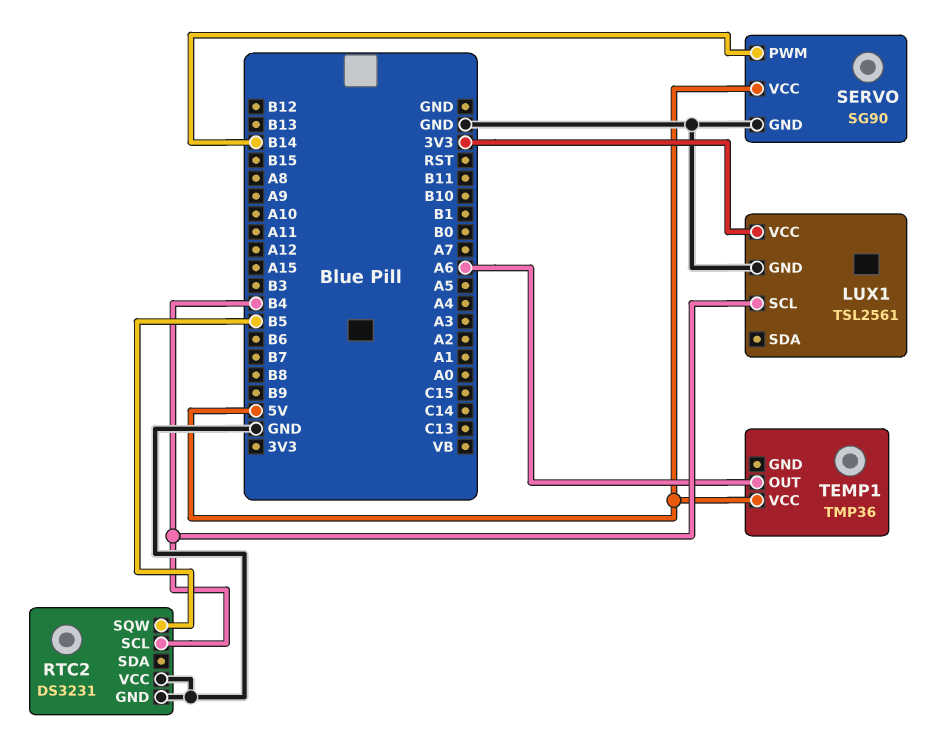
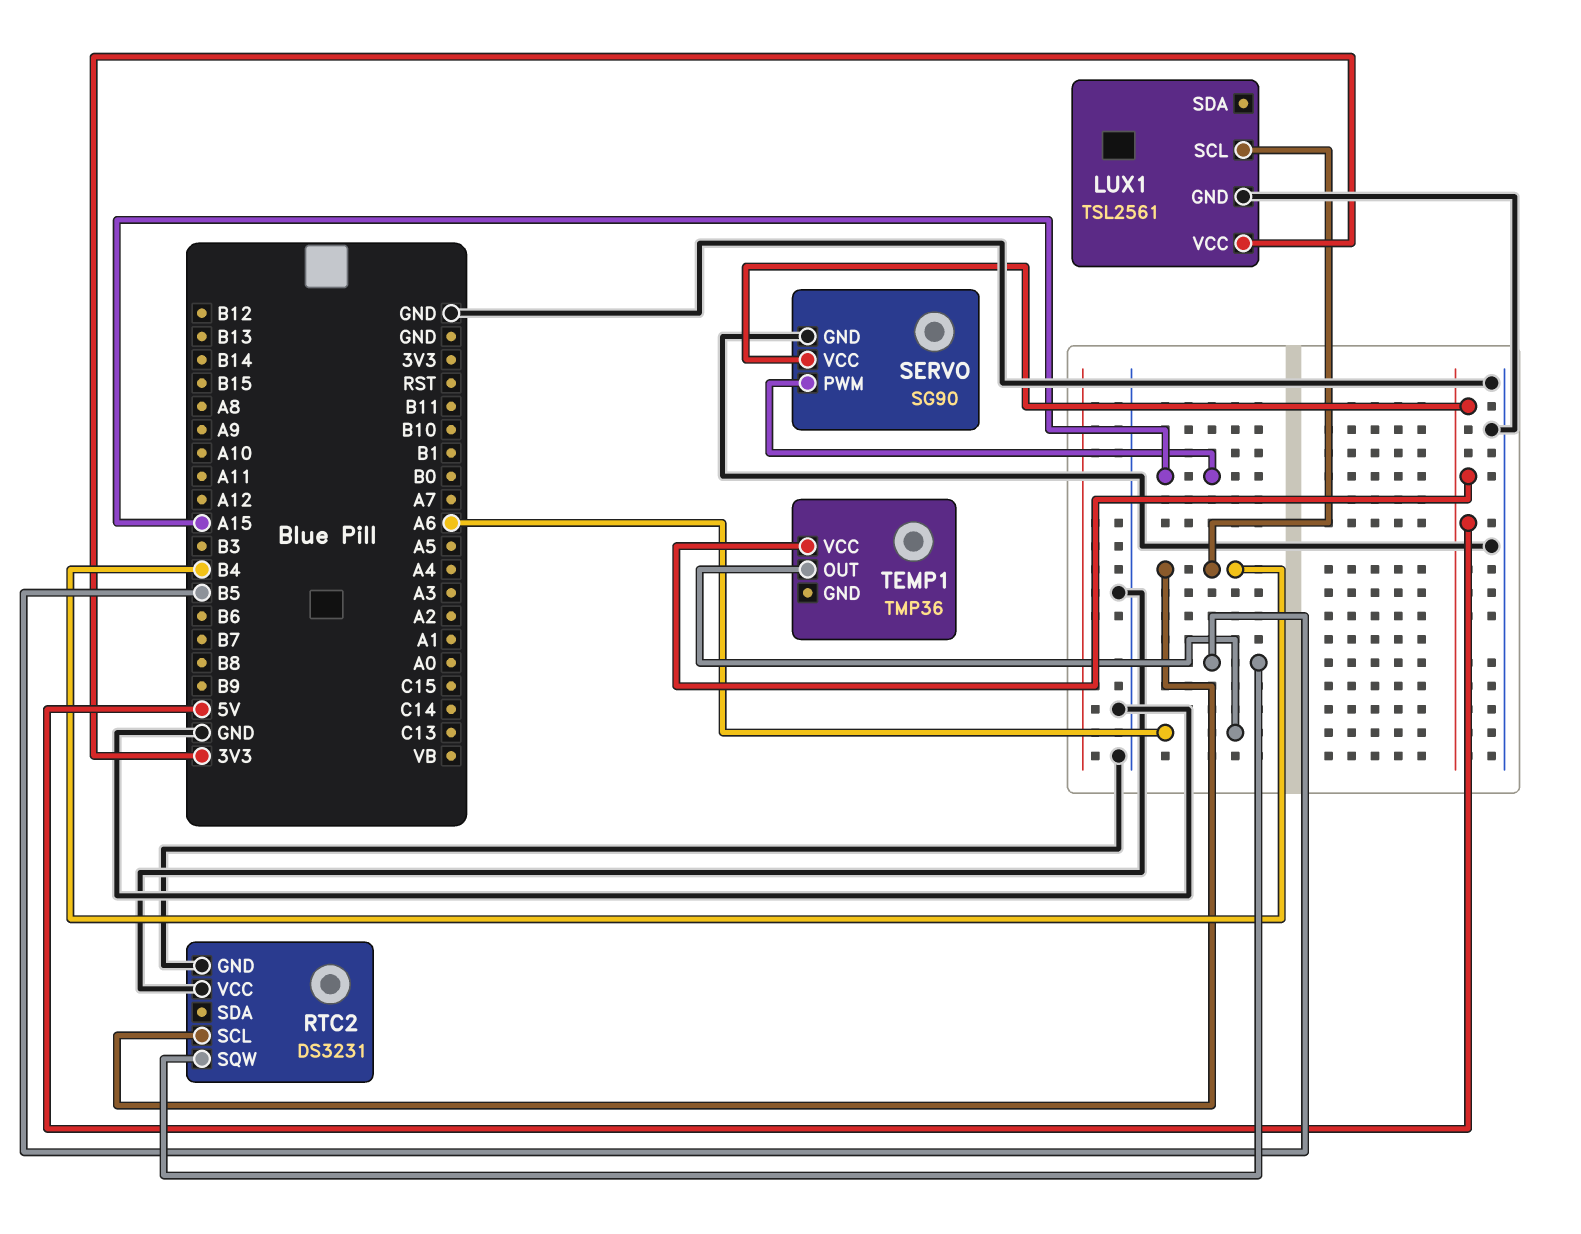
SERVO pin PWM: B14 -> A15

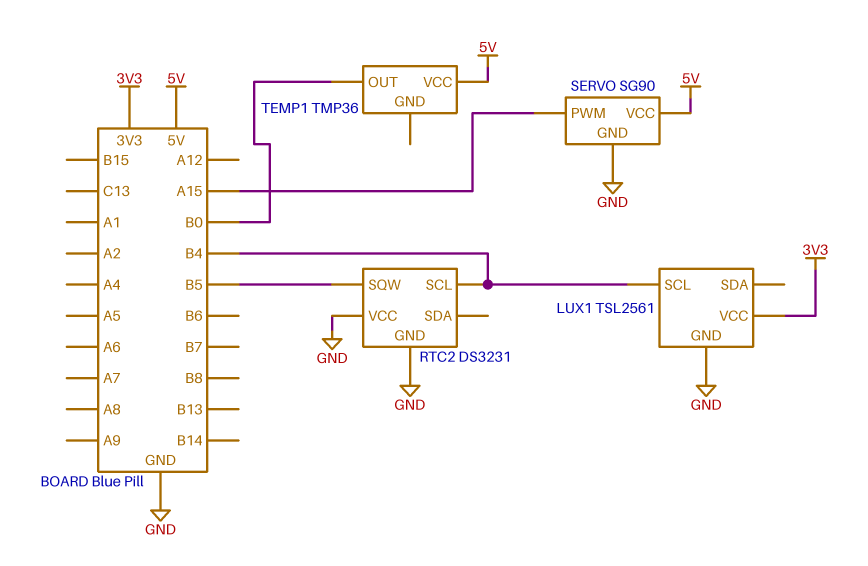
TEMP1 pin OUT: A6 -> B0

